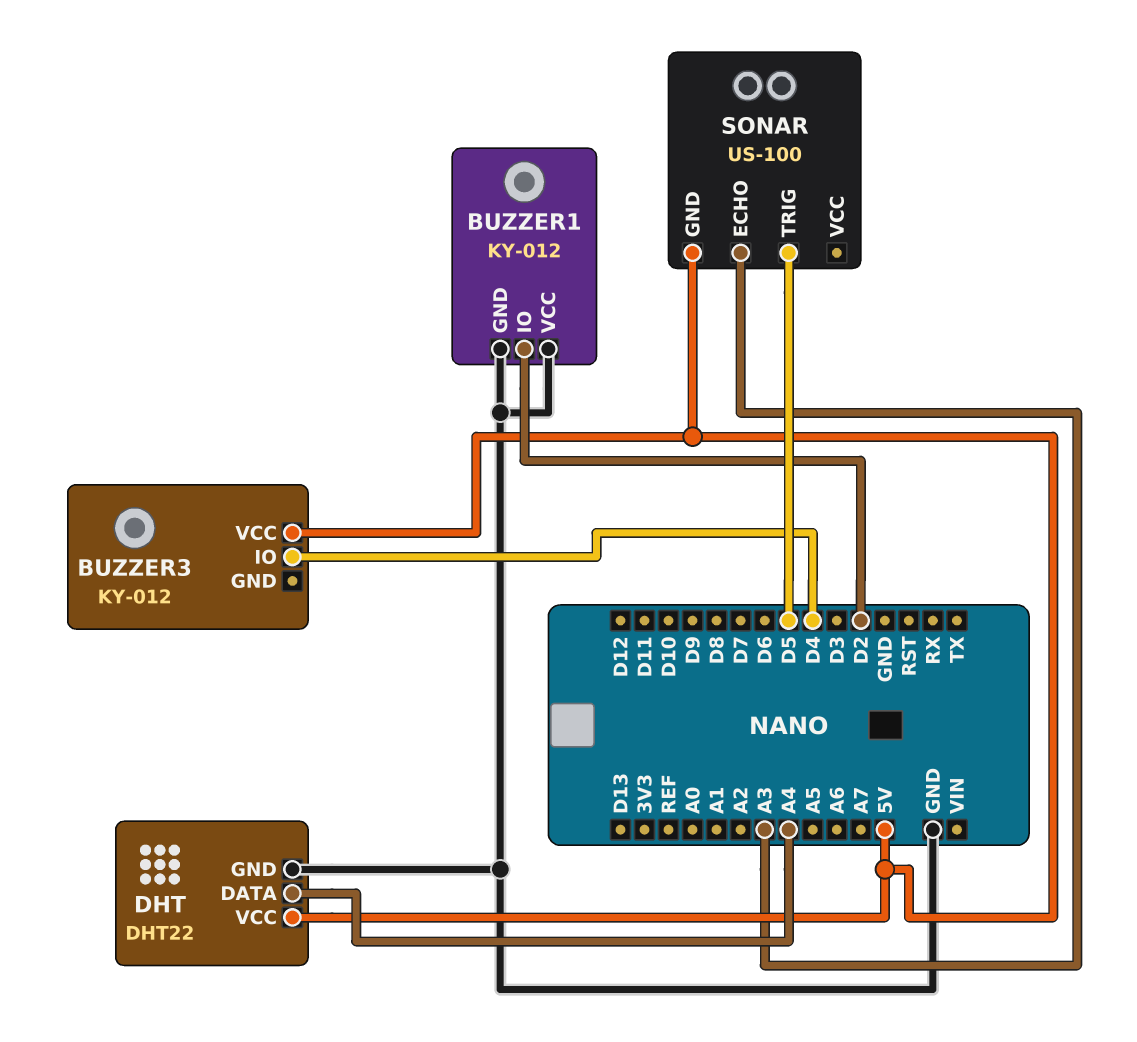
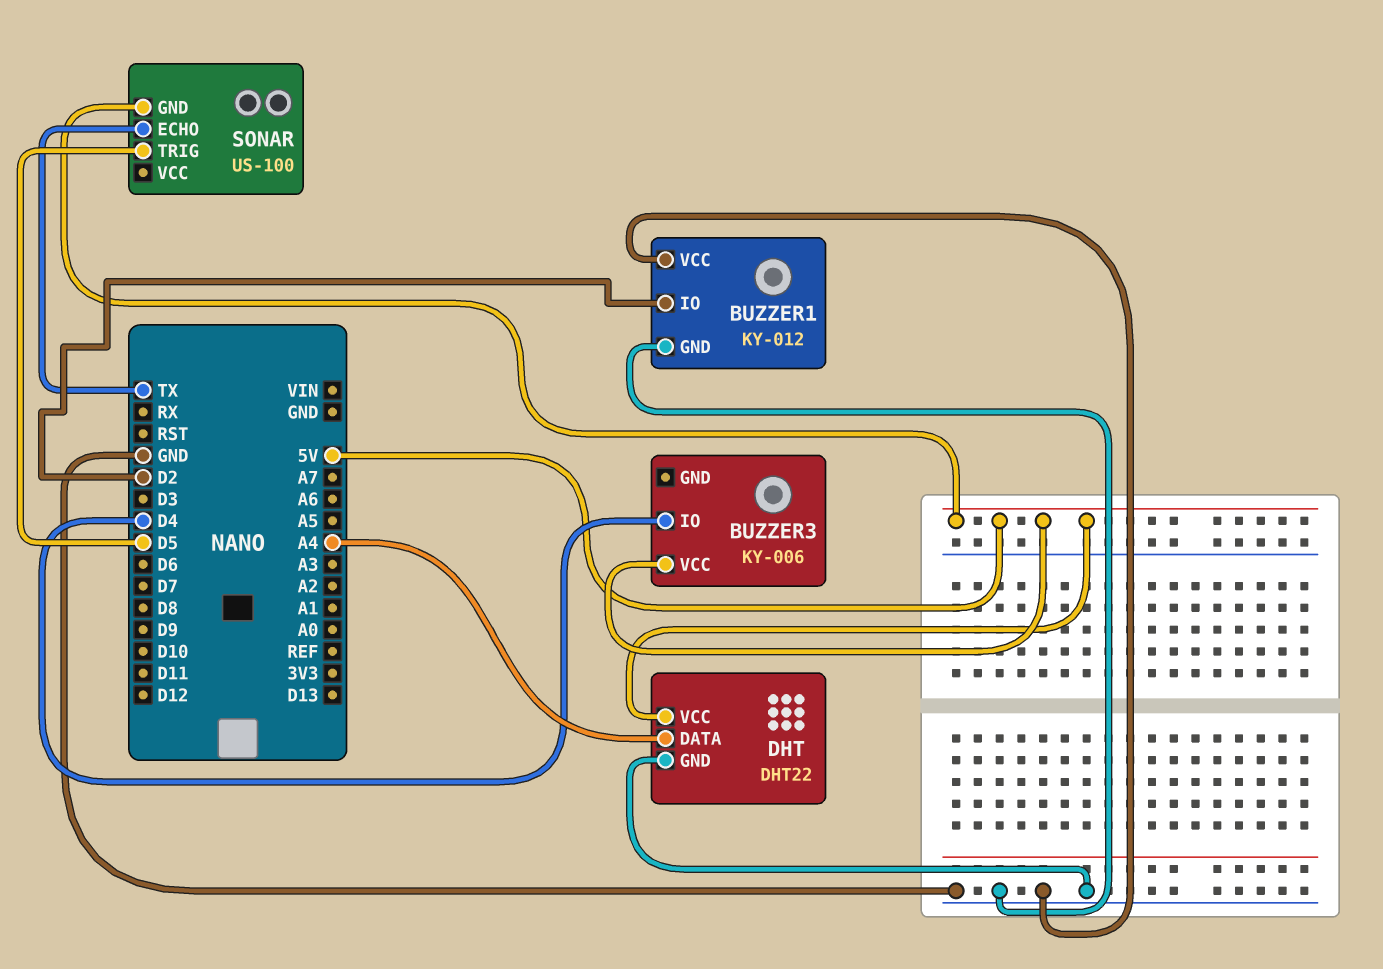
BUZZER3: KY-012 -> KY-006
SONAR pin ECHO: A3 -> TX

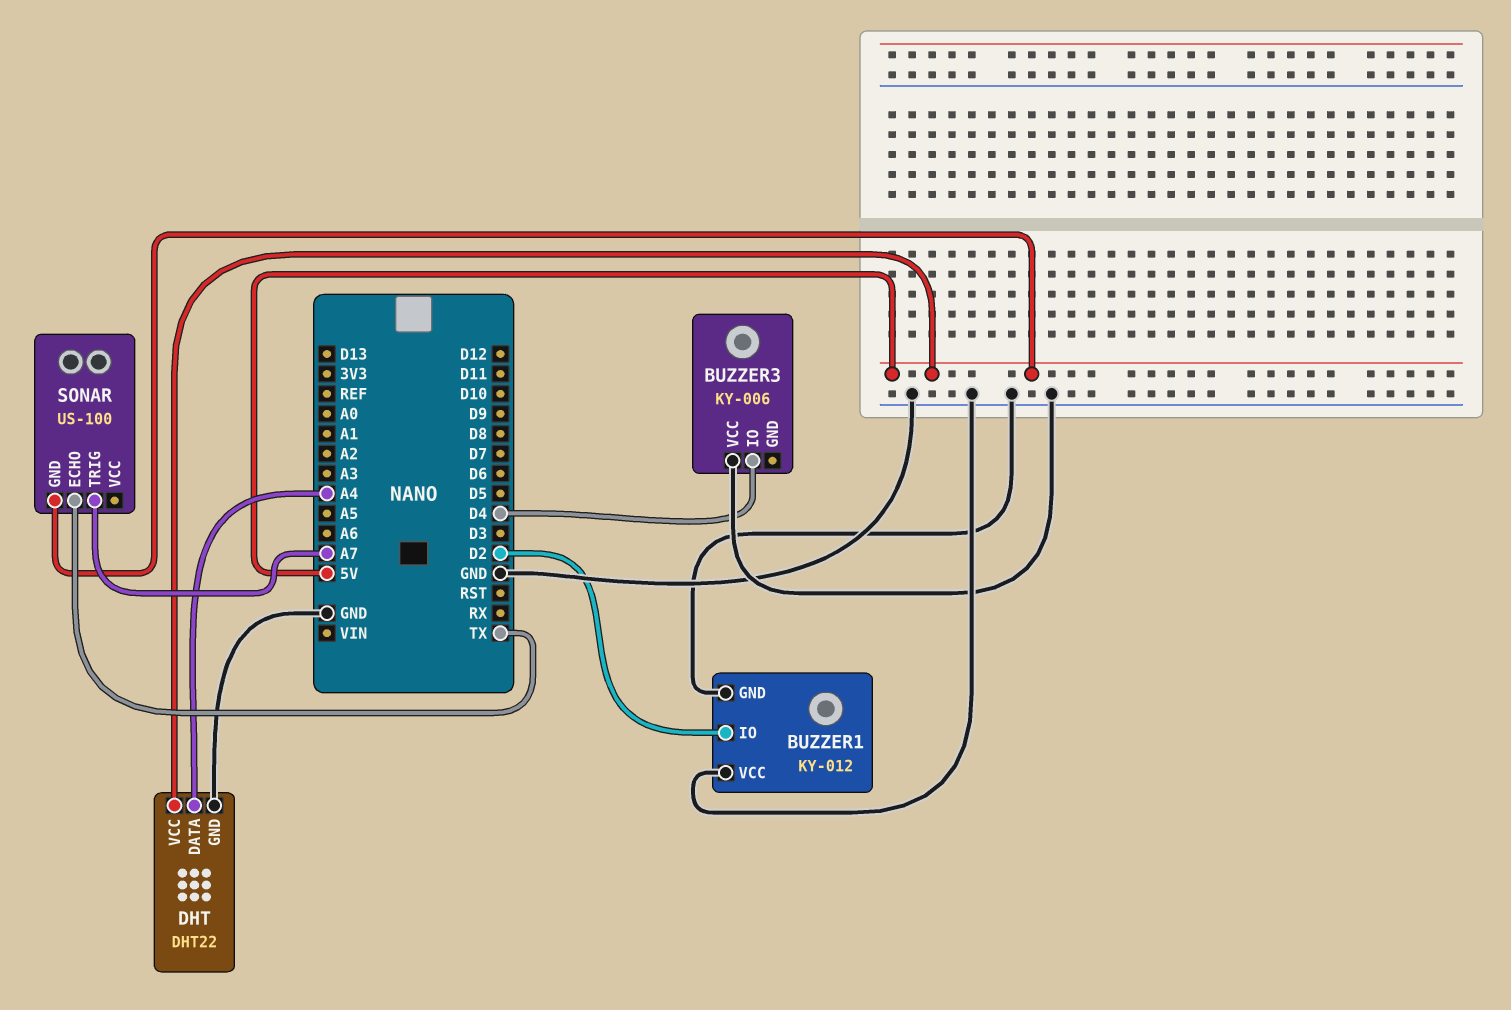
BUZZER3 pin VCC: 5V -> GND
SONAR pin TRIG: D5 -> A7

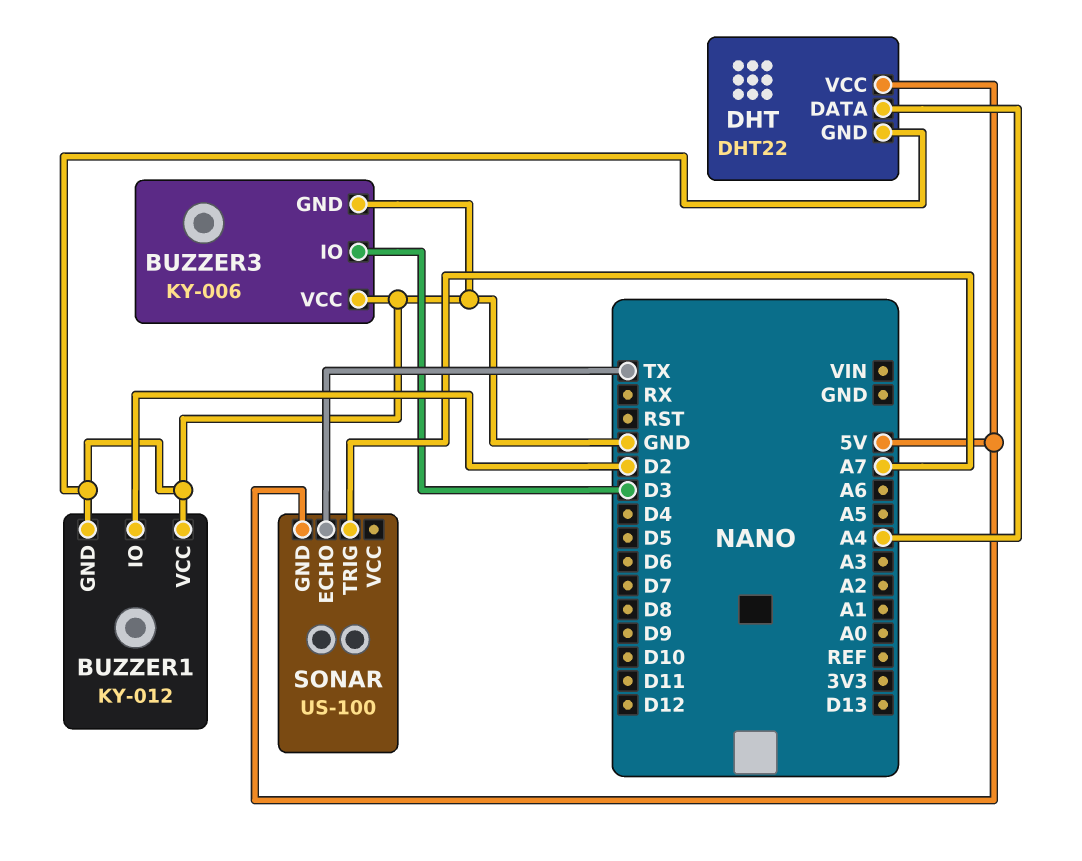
BUZZER3 pin GND: none -> GND
BUZZER3 pin IO: D4 -> D3

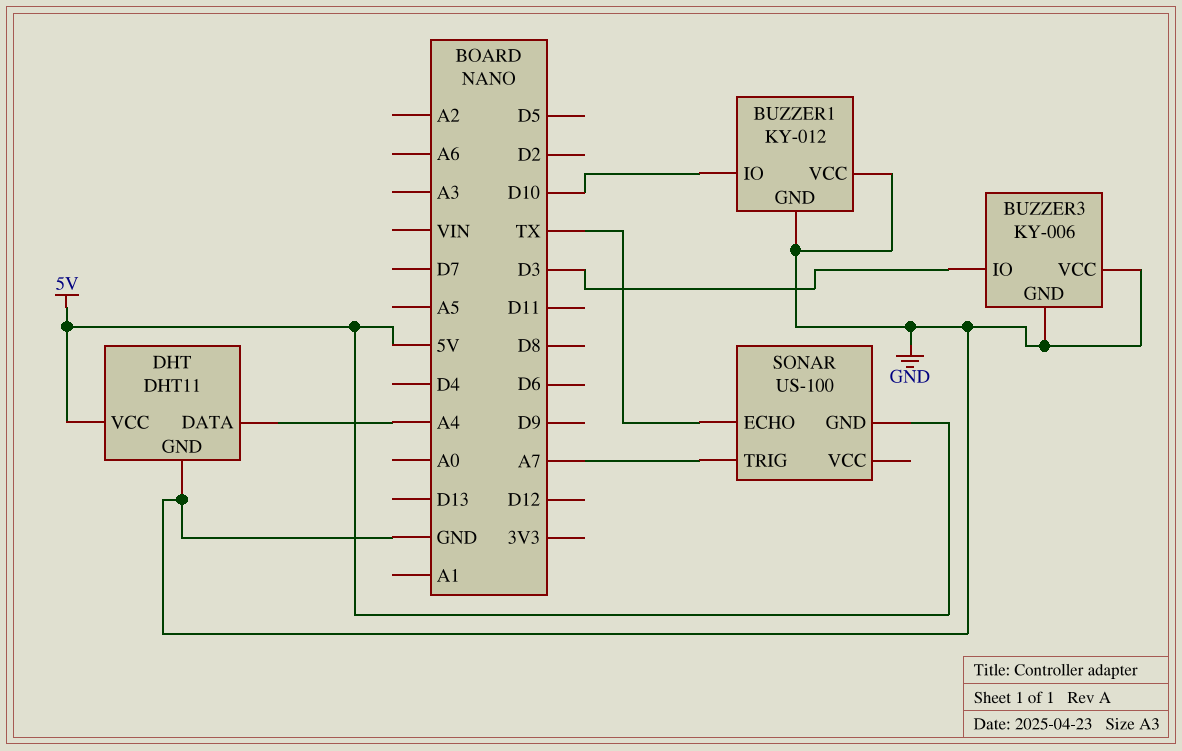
BUZZER1 pin IO: D2 -> D10
DHT: DHT22 -> DHT11

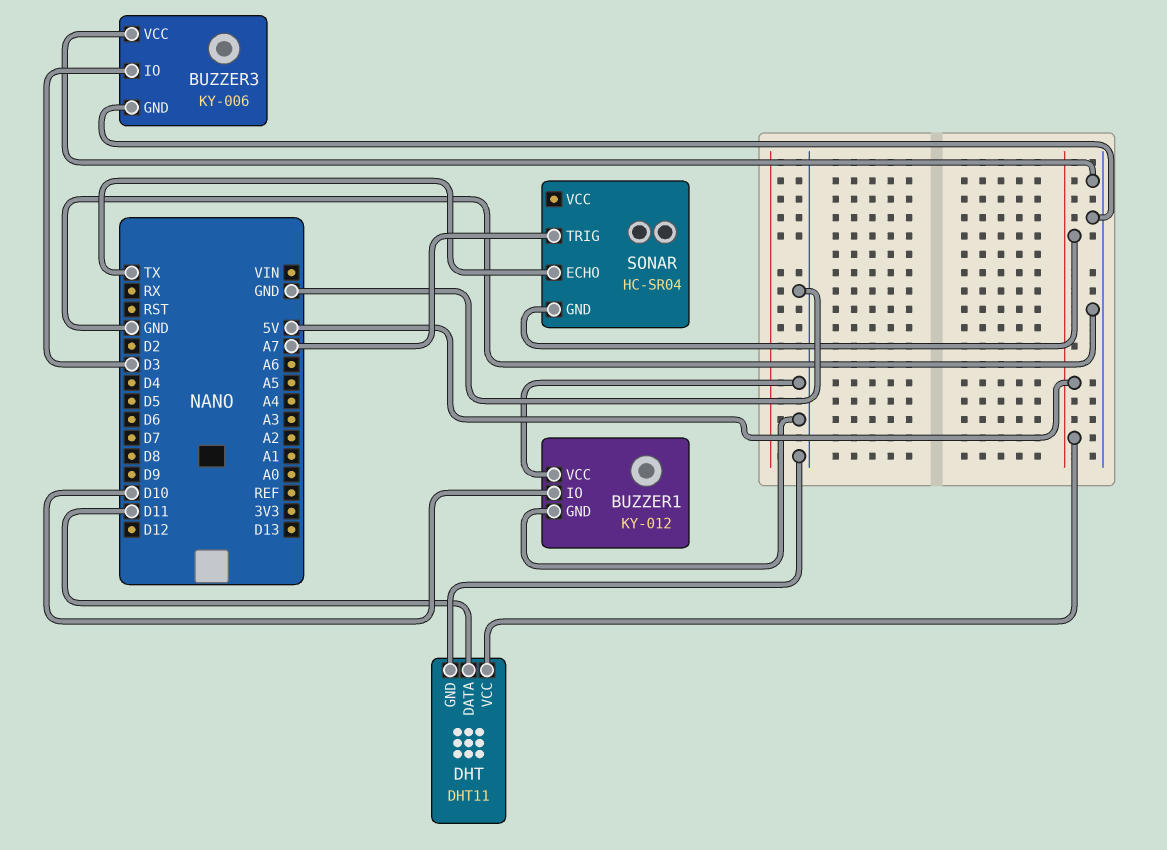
DHT pin DATA: A4 -> D11
SONAR: US-100 -> HC-SR04

